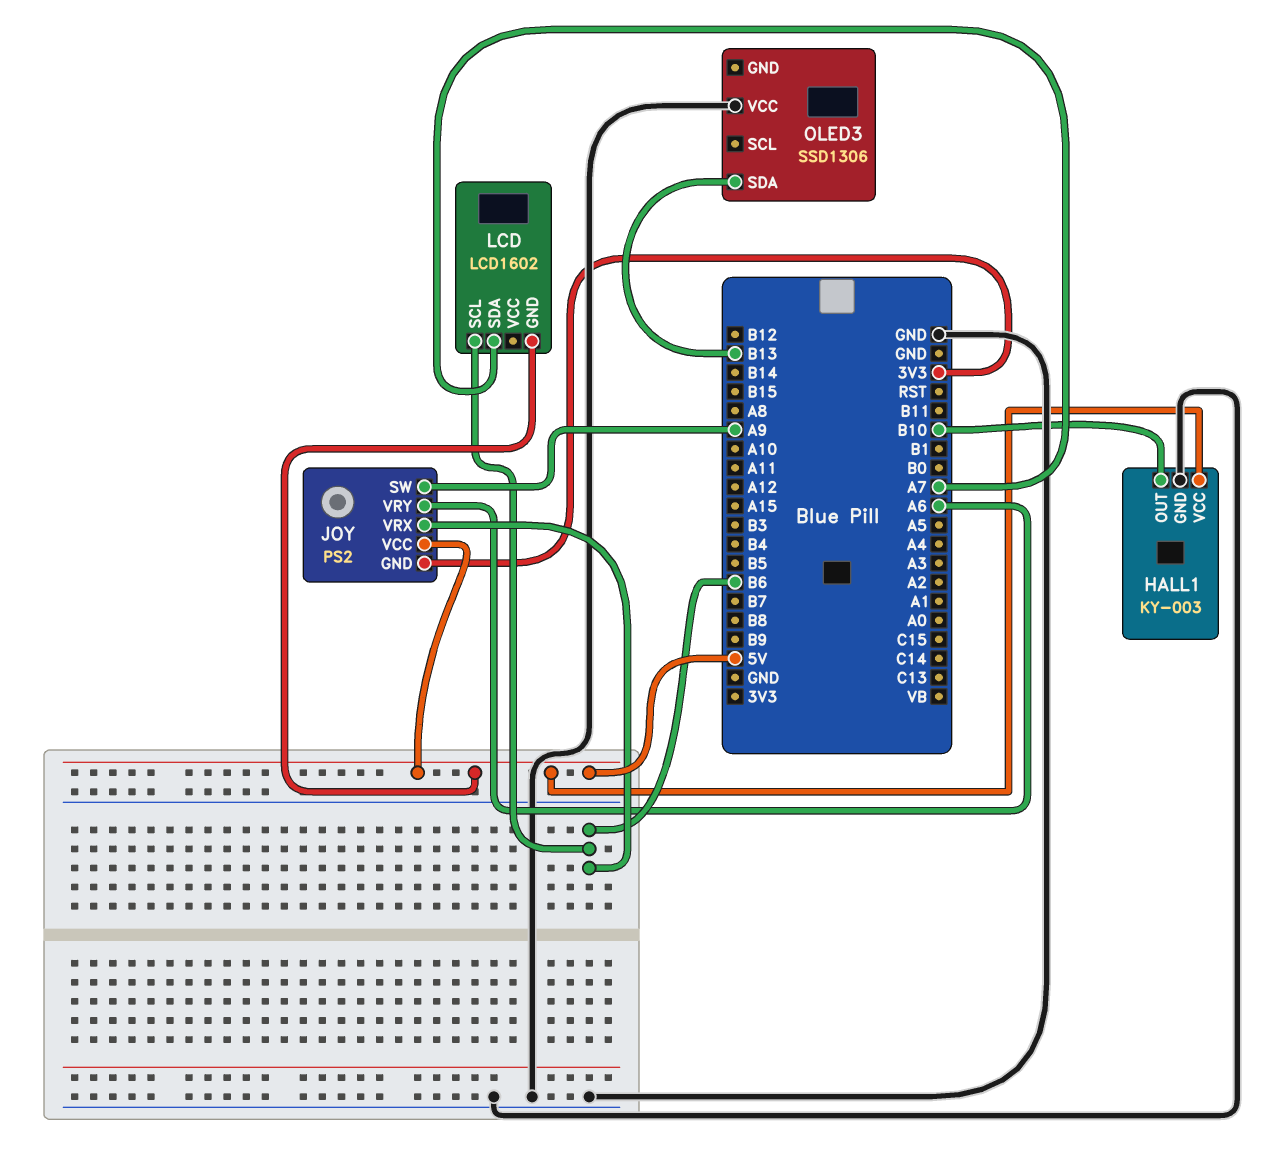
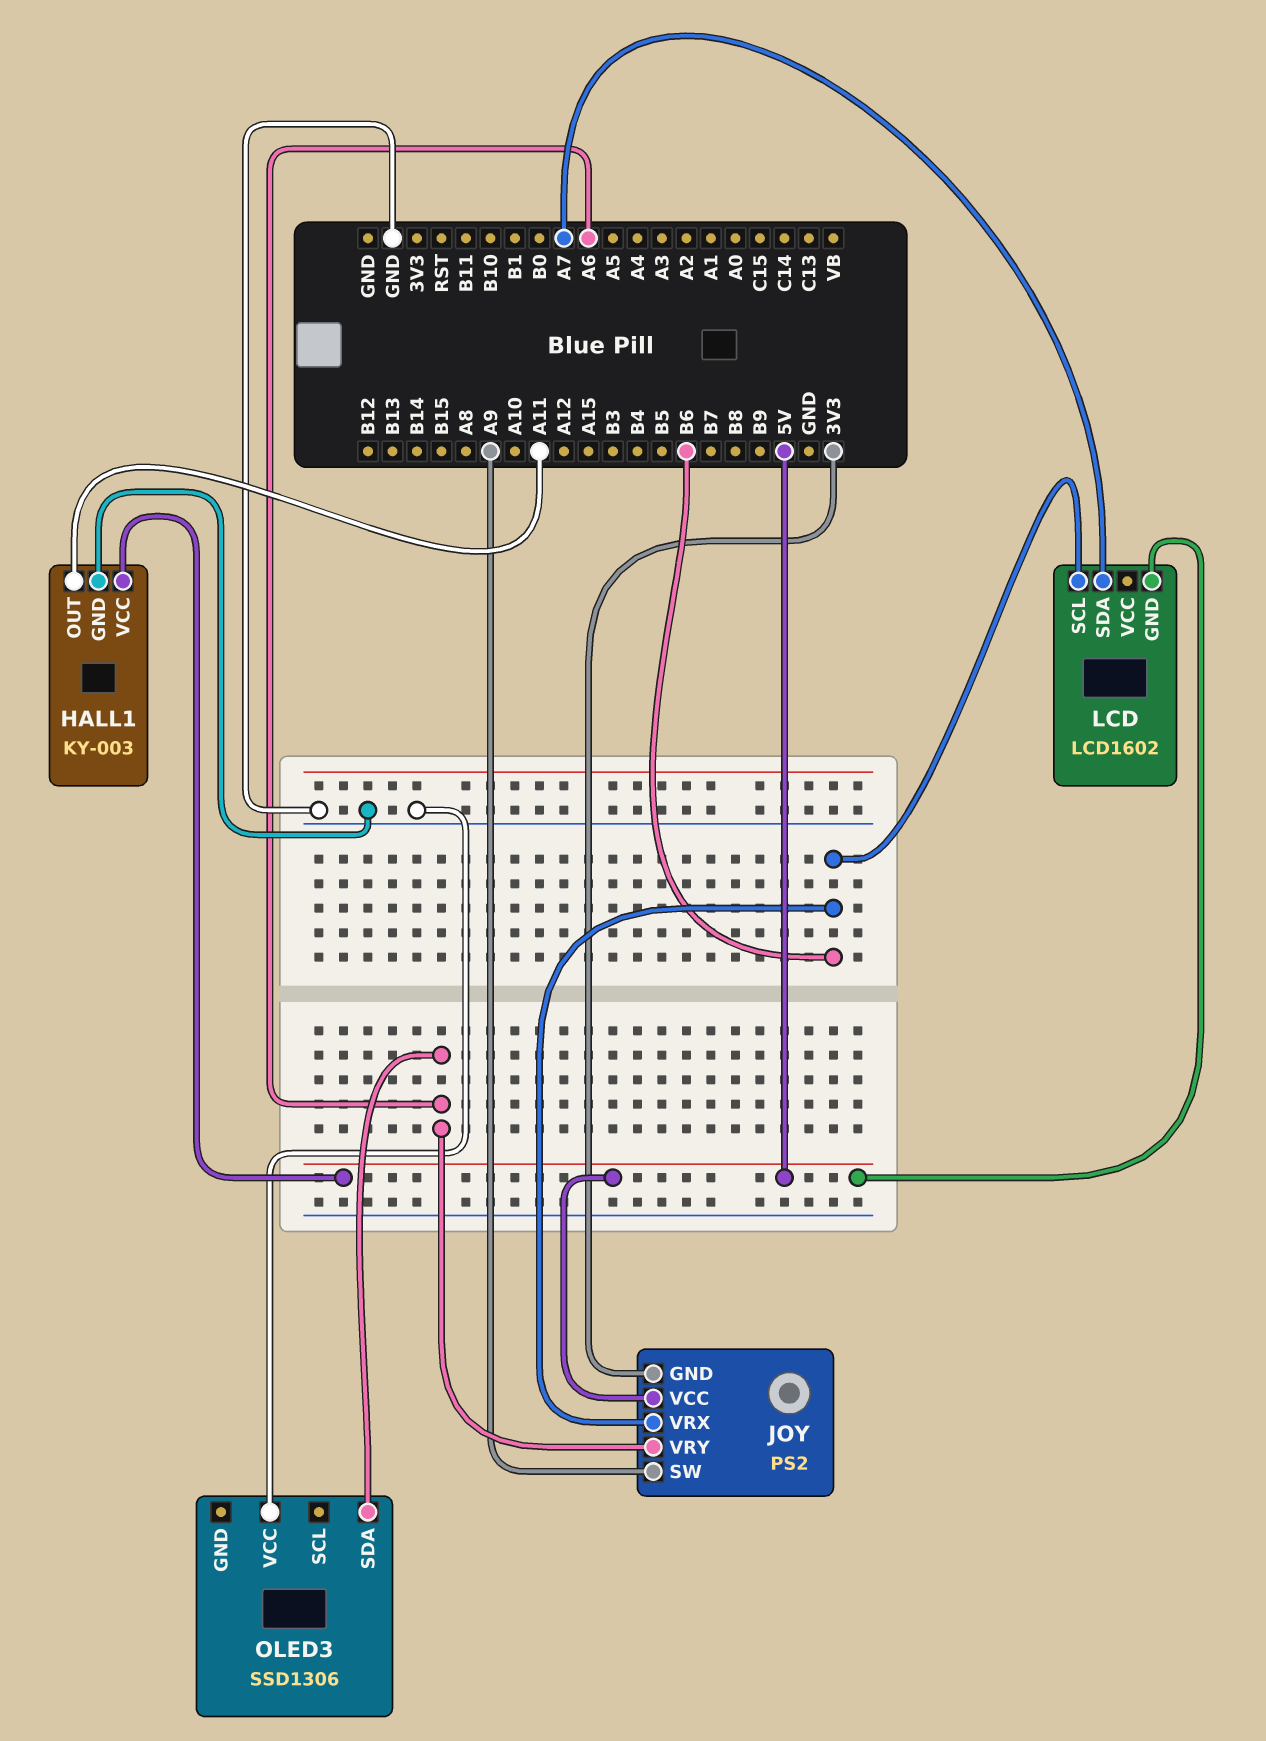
HALL1 pin OUT: B10 -> A11
OLED3 pin SDA: B13 -> A6

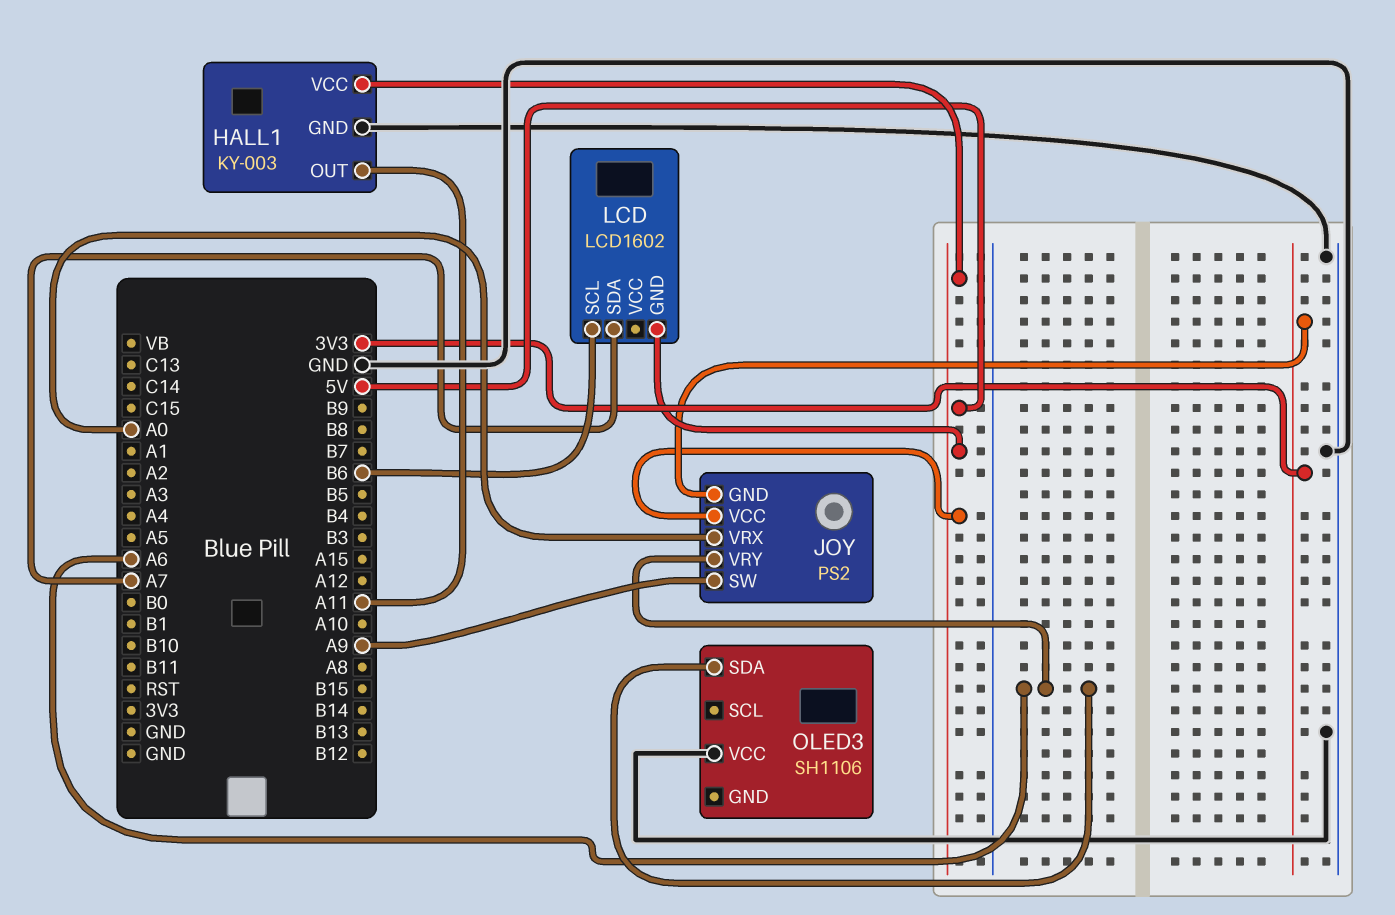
JOY pin VRX: B6 -> A0
OLED3: SSD1306 -> SH1106

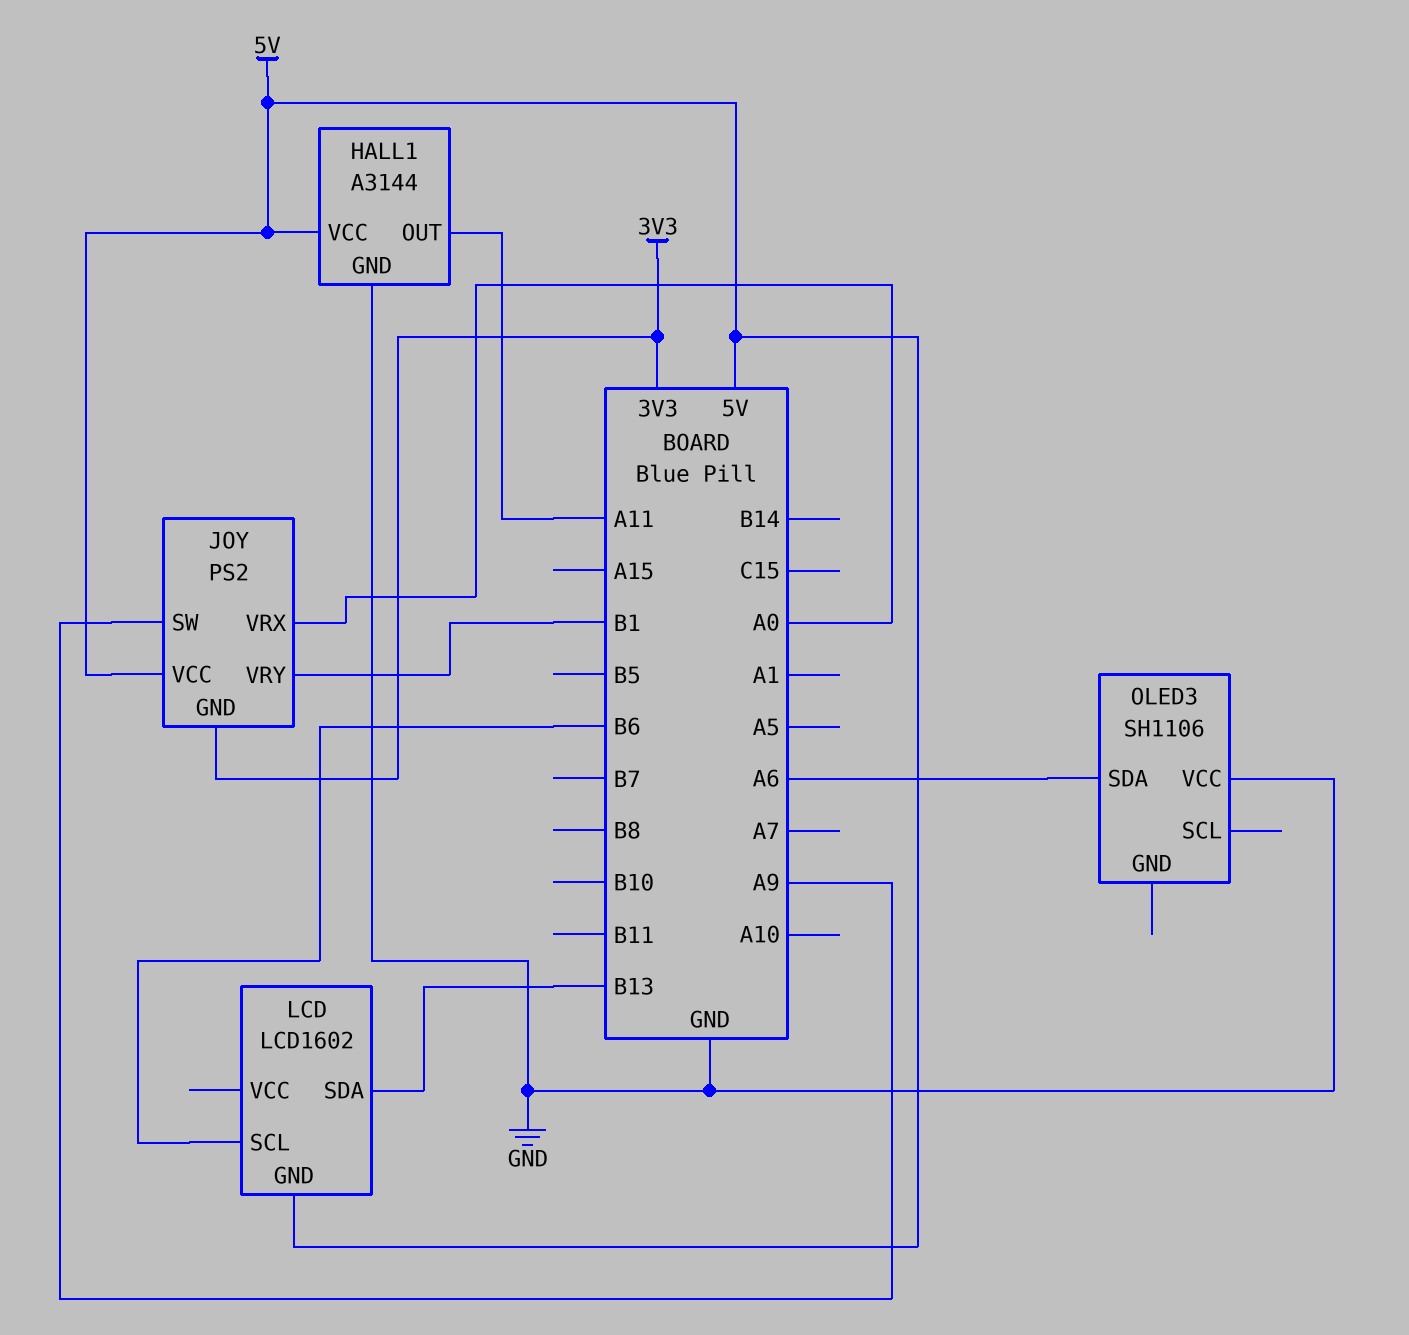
HALL1: KY-003 -> A3144
JOY pin VRY: A6 -> B1
LCD pin SDA: A7 -> B13

